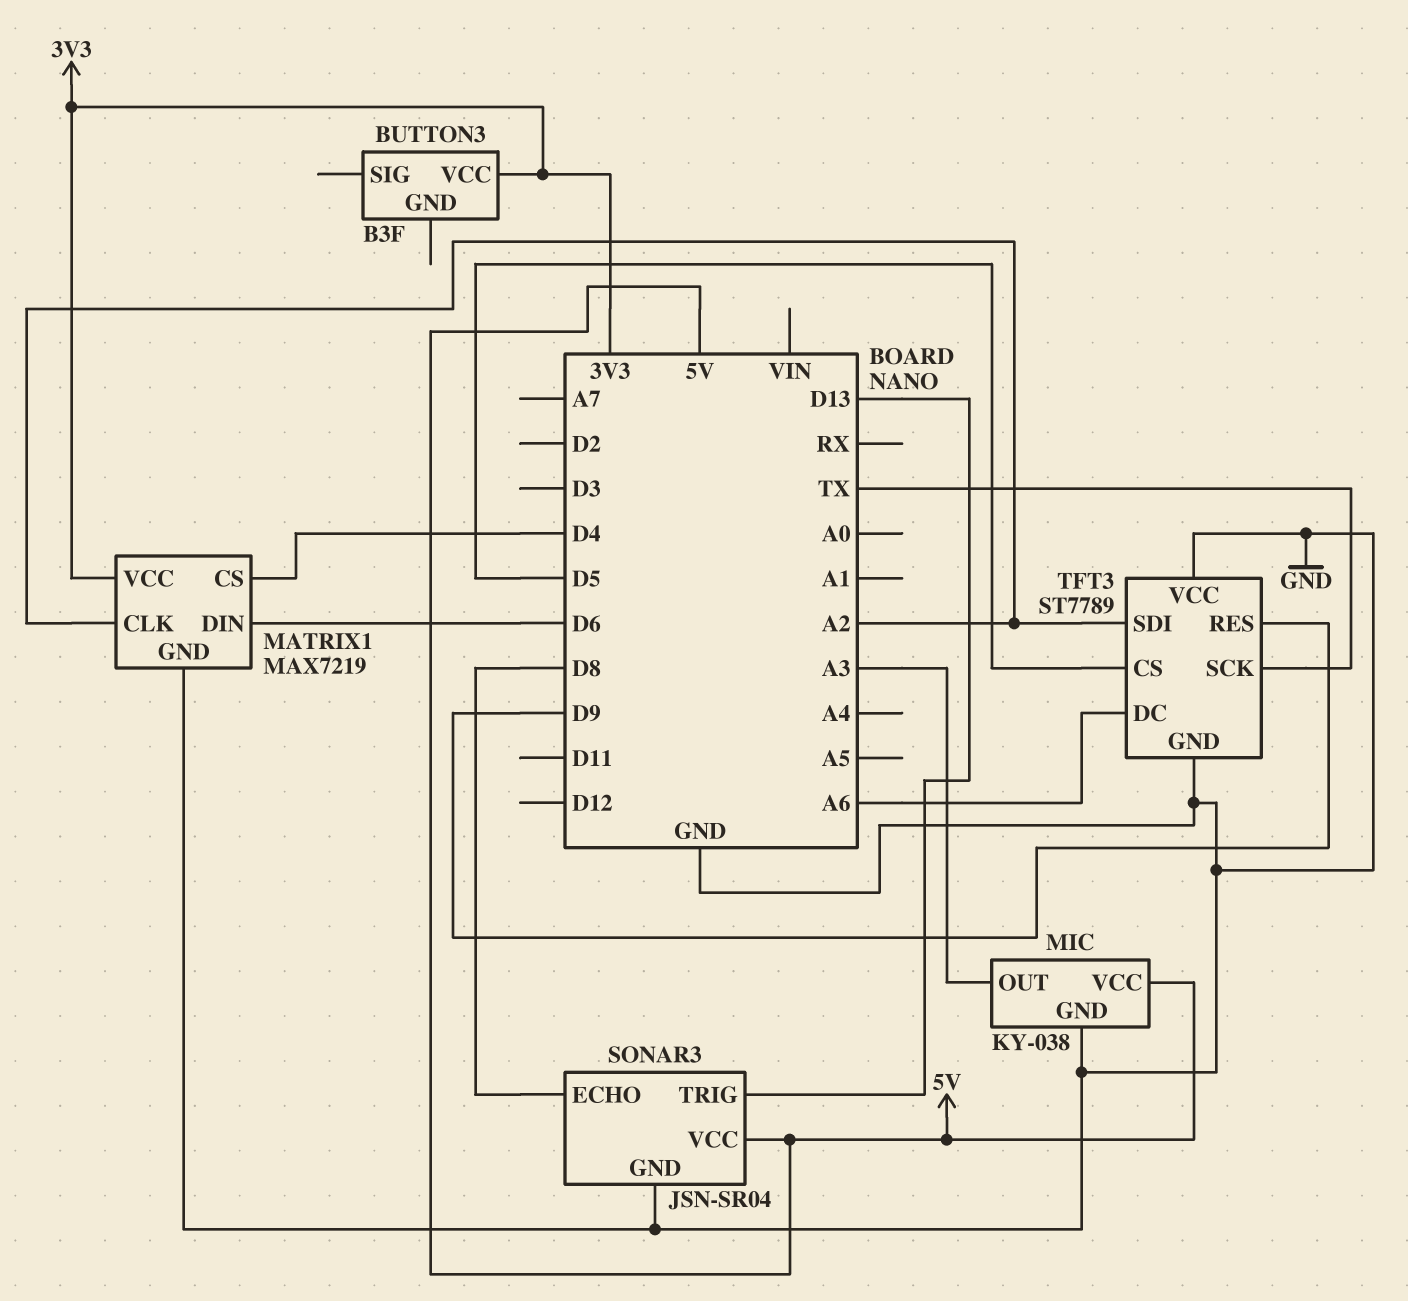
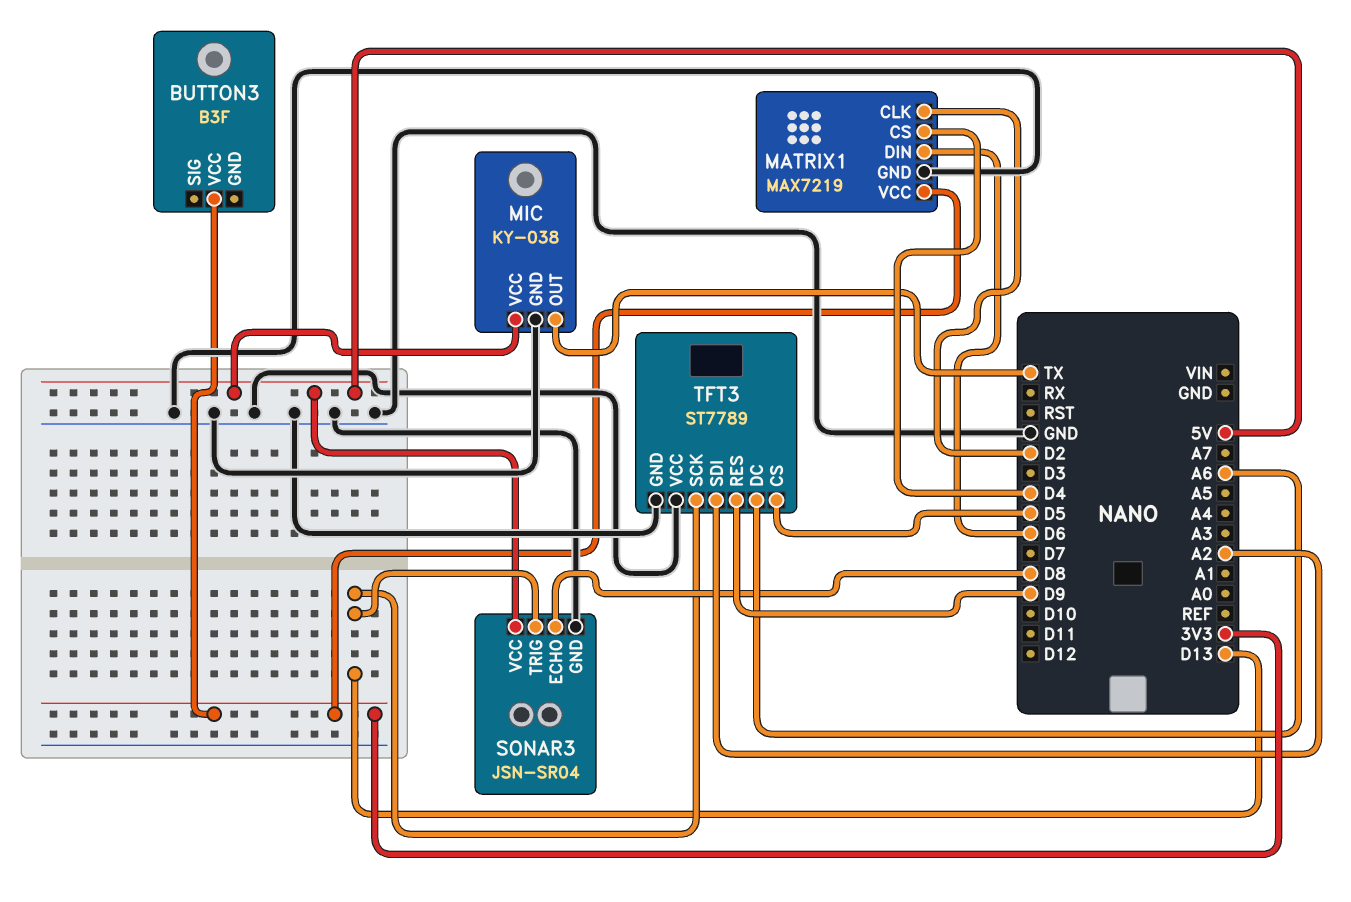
MATRIX1 pin CLK: A2 -> D2
MIC pin OUT: A3 -> TX
TFT3 pin SCK: TX -> D13

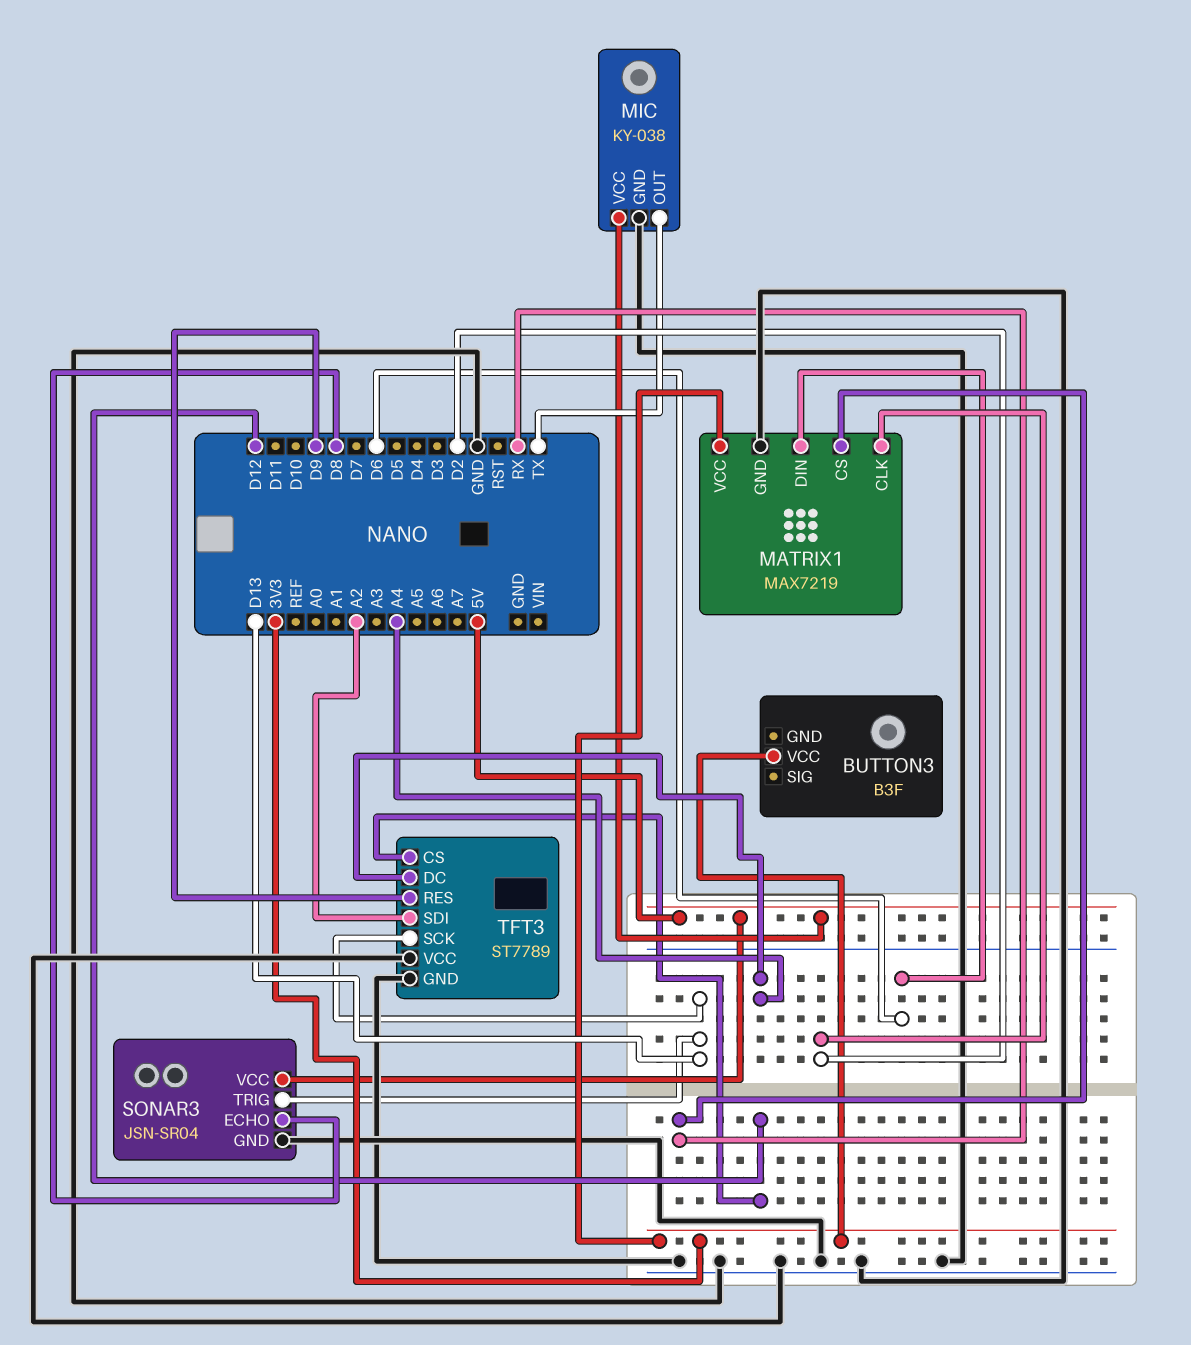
MATRIX1 pin CS: D4 -> RX
TFT3 pin CS: D5 -> D12
TFT3 pin DC: A6 -> A4

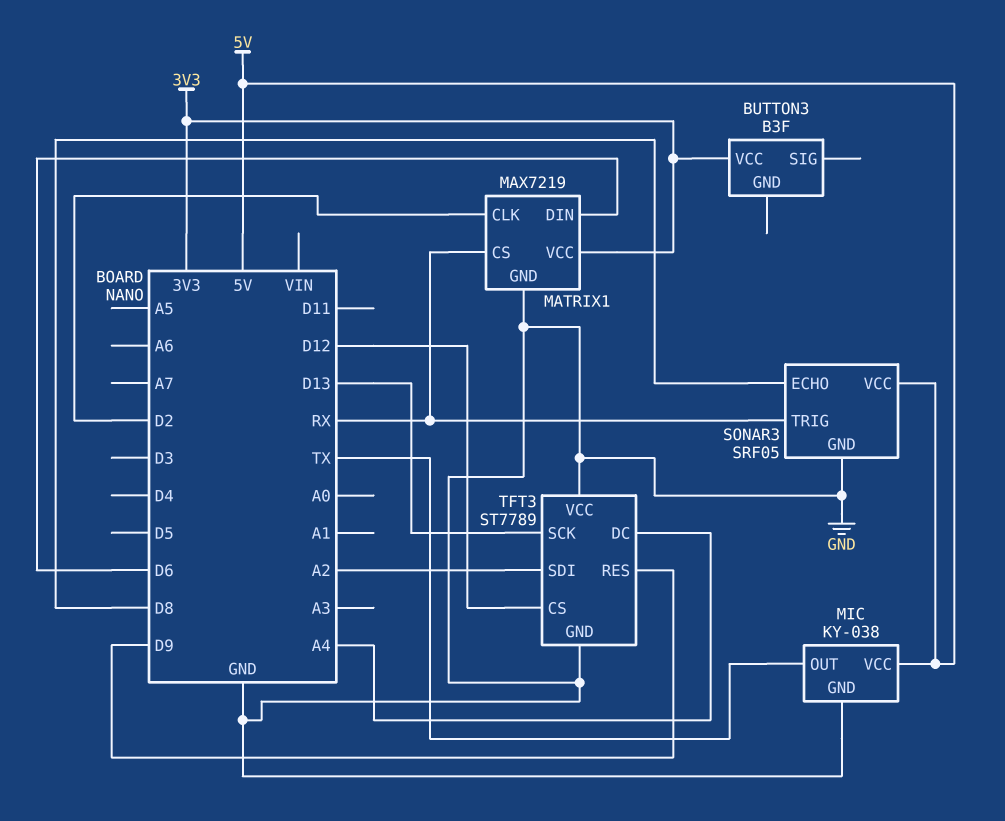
SONAR3: JSN-SR04 -> SRF05
SONAR3 pin TRIG: D13 -> RX

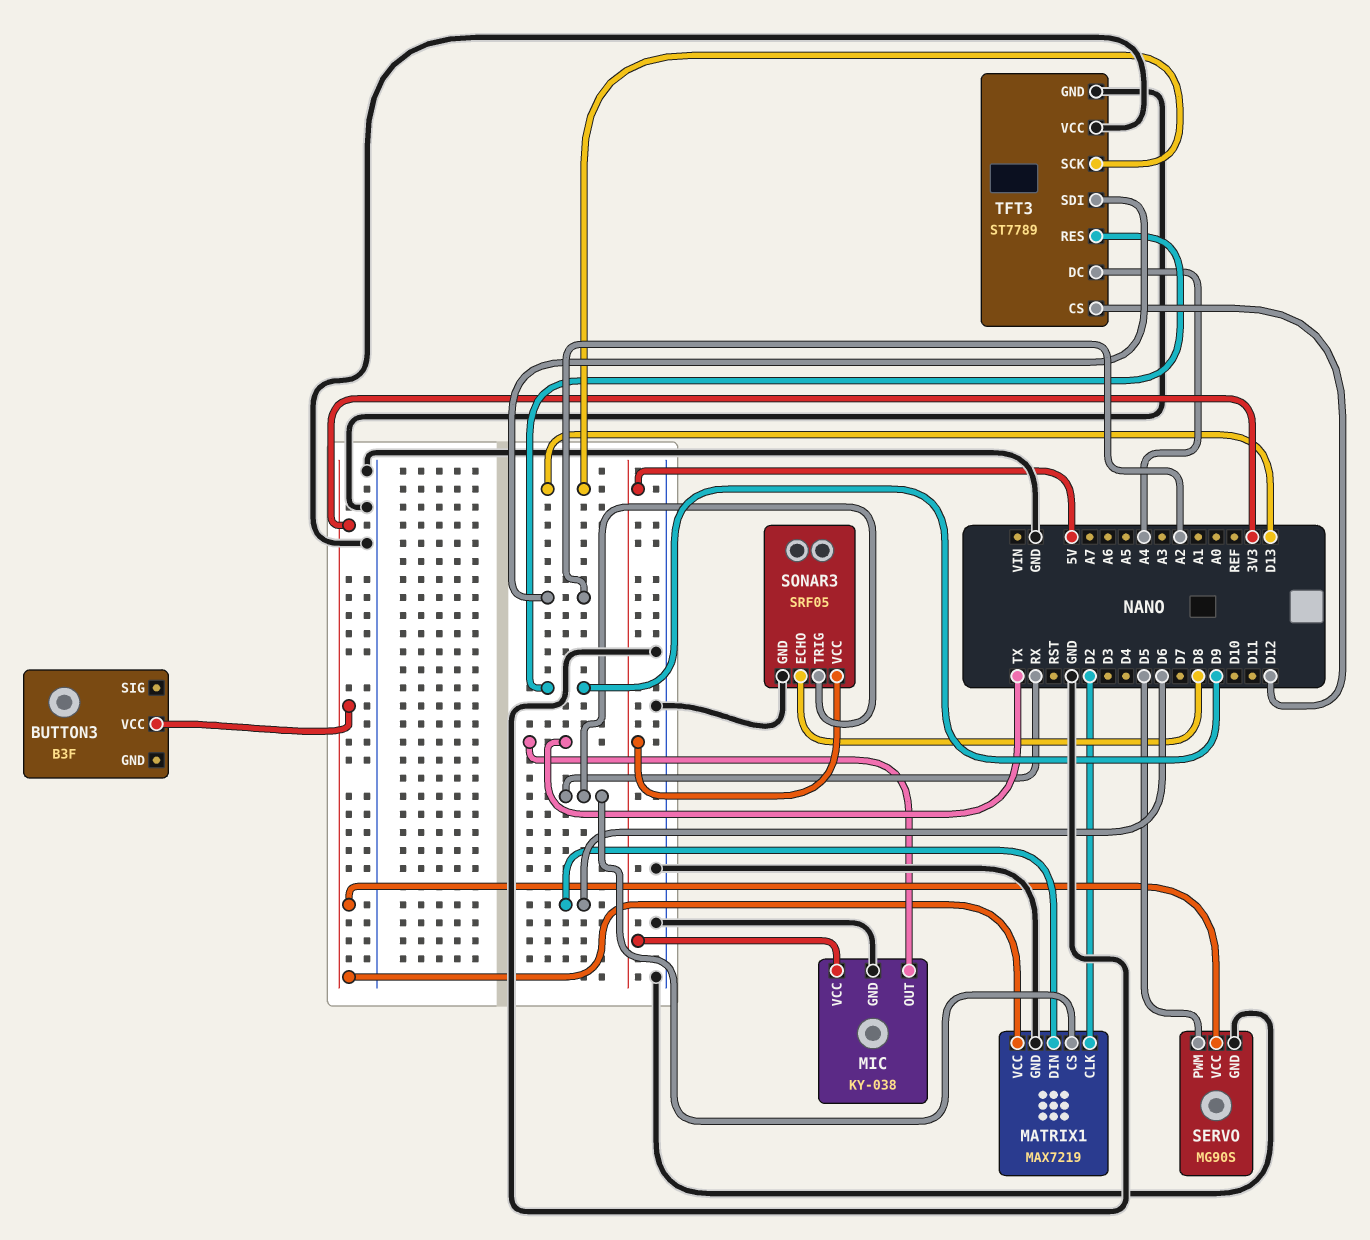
SERVO: none -> MG90S
SERVO pin GND: none -> GND
SERVO pin PWM: none -> D5
SERVO pin VCC: none -> 3V3

